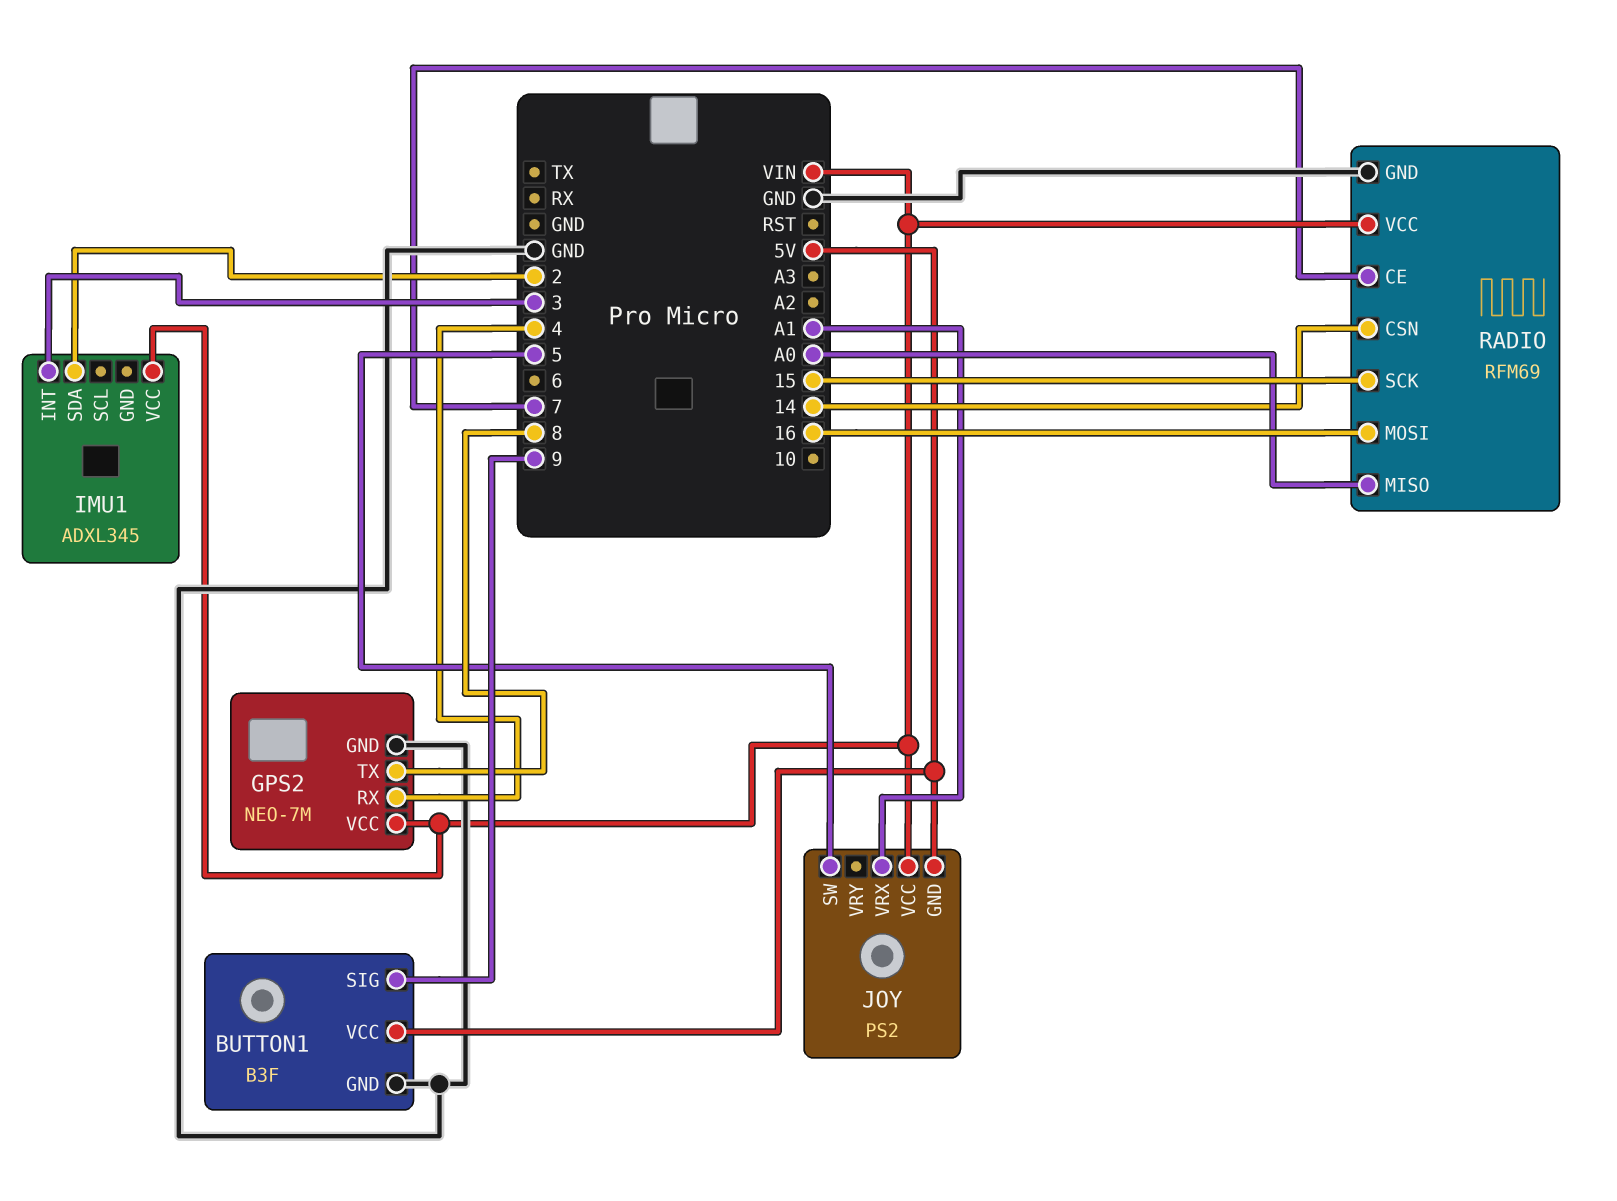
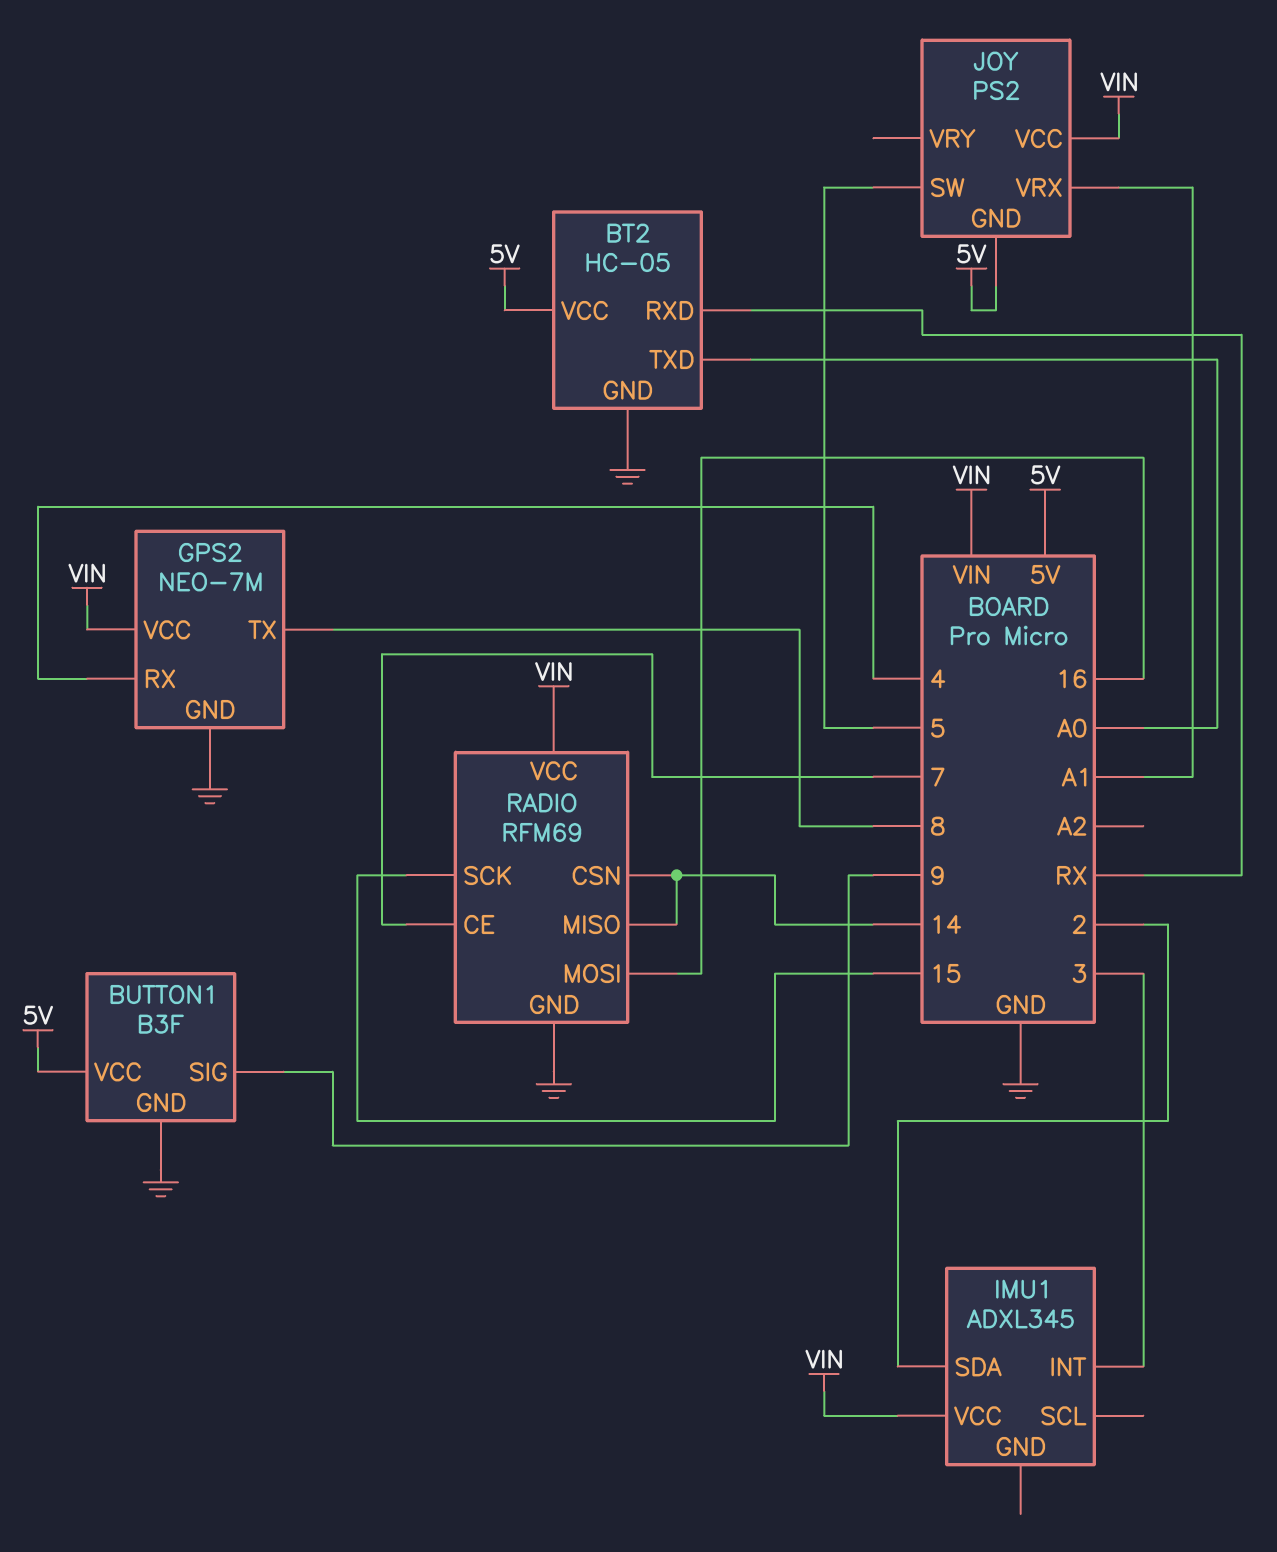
BT2: none -> HC-05
BT2 pin GND: none -> GND
BT2 pin RXD: none -> RX
BT2 pin TXD: none -> A0
BT2 pin VCC: none -> 5V
RADIO pin MISO: A0 -> 14

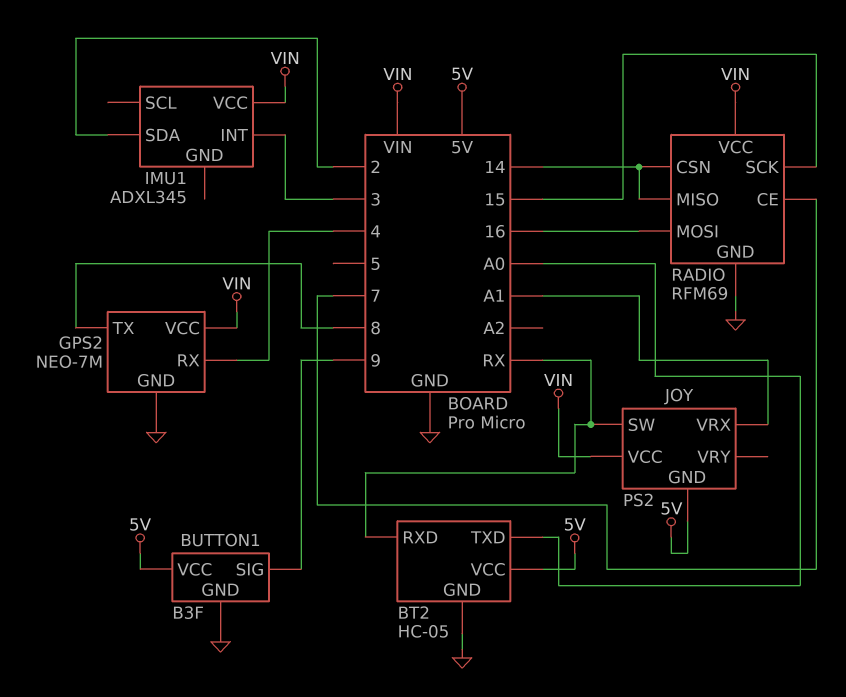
JOY pin SW: 5 -> RX

